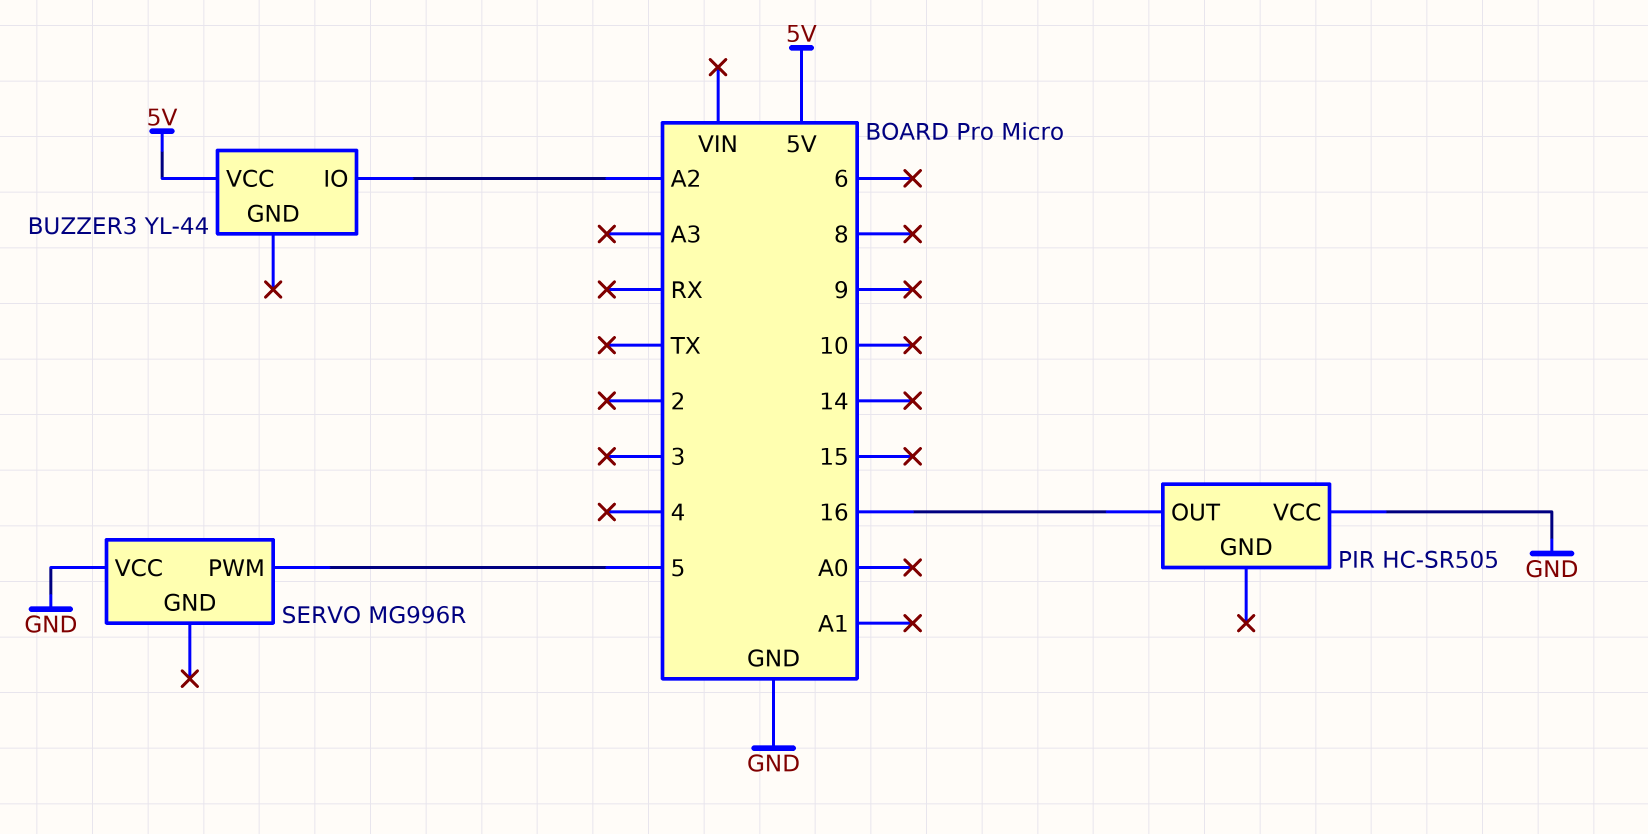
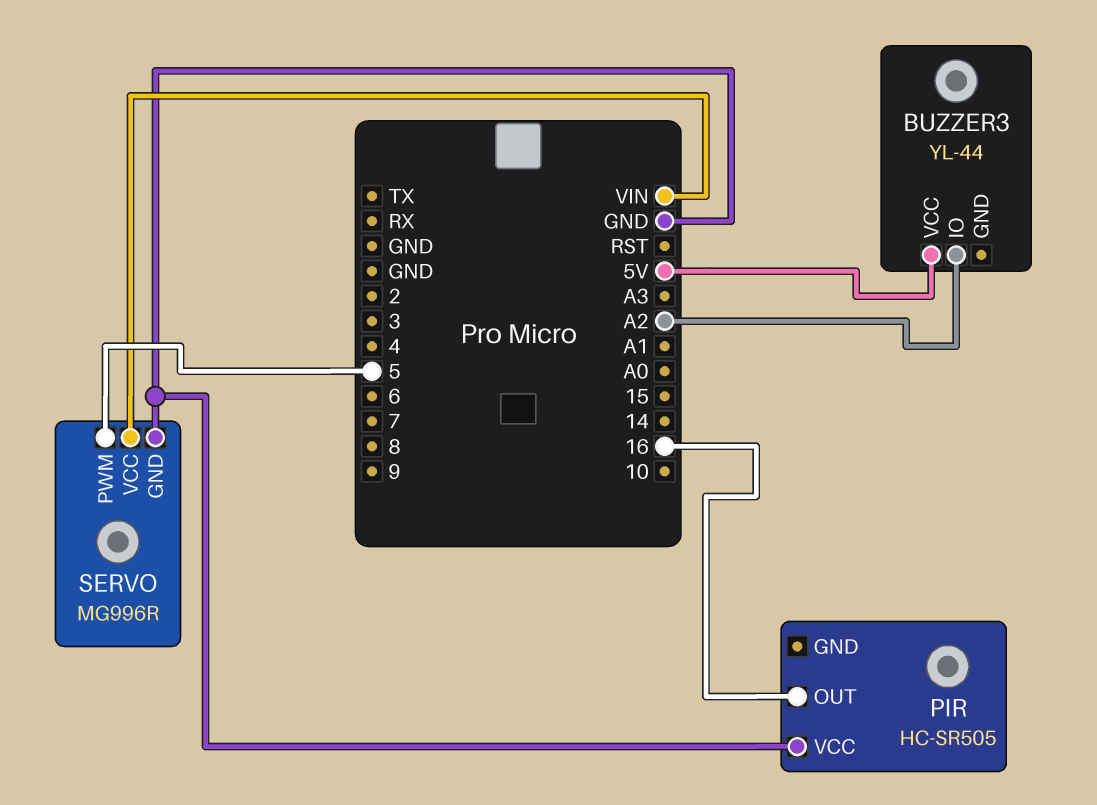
SERVO pin GND: none -> GND
SERVO pin VCC: GND -> VIN

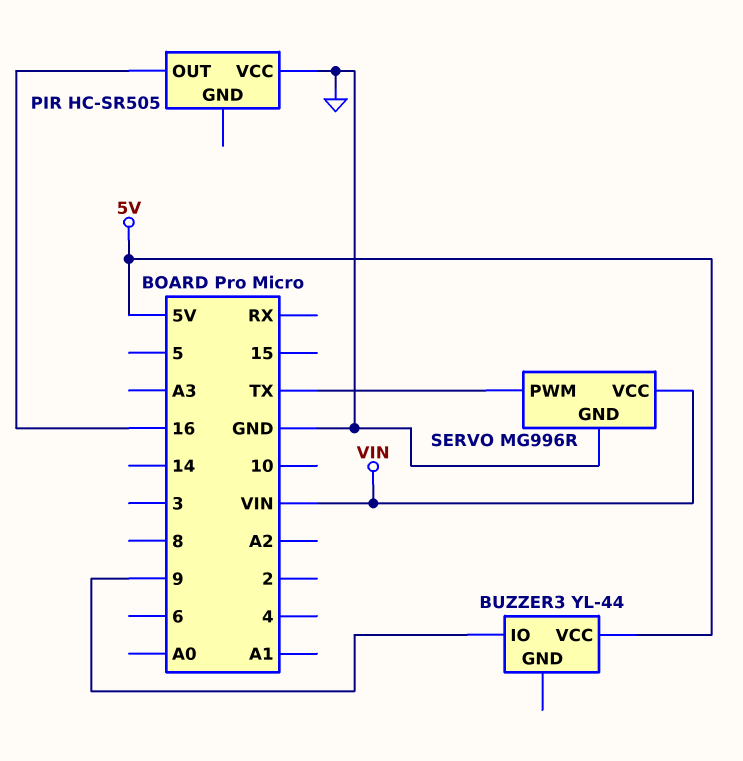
BUZZER3 pin IO: A2 -> 9
SERVO pin PWM: 5 -> TX

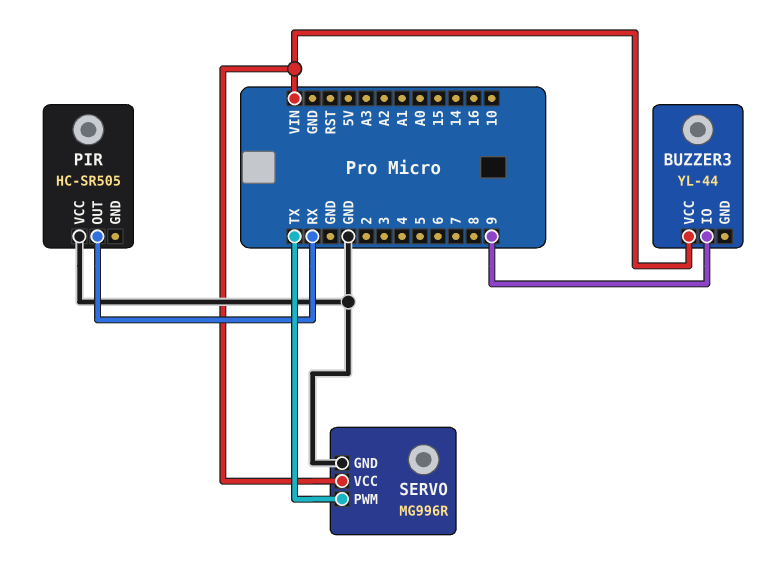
BUZZER3 pin VCC: 5V -> VIN
PIR pin OUT: 16 -> RX

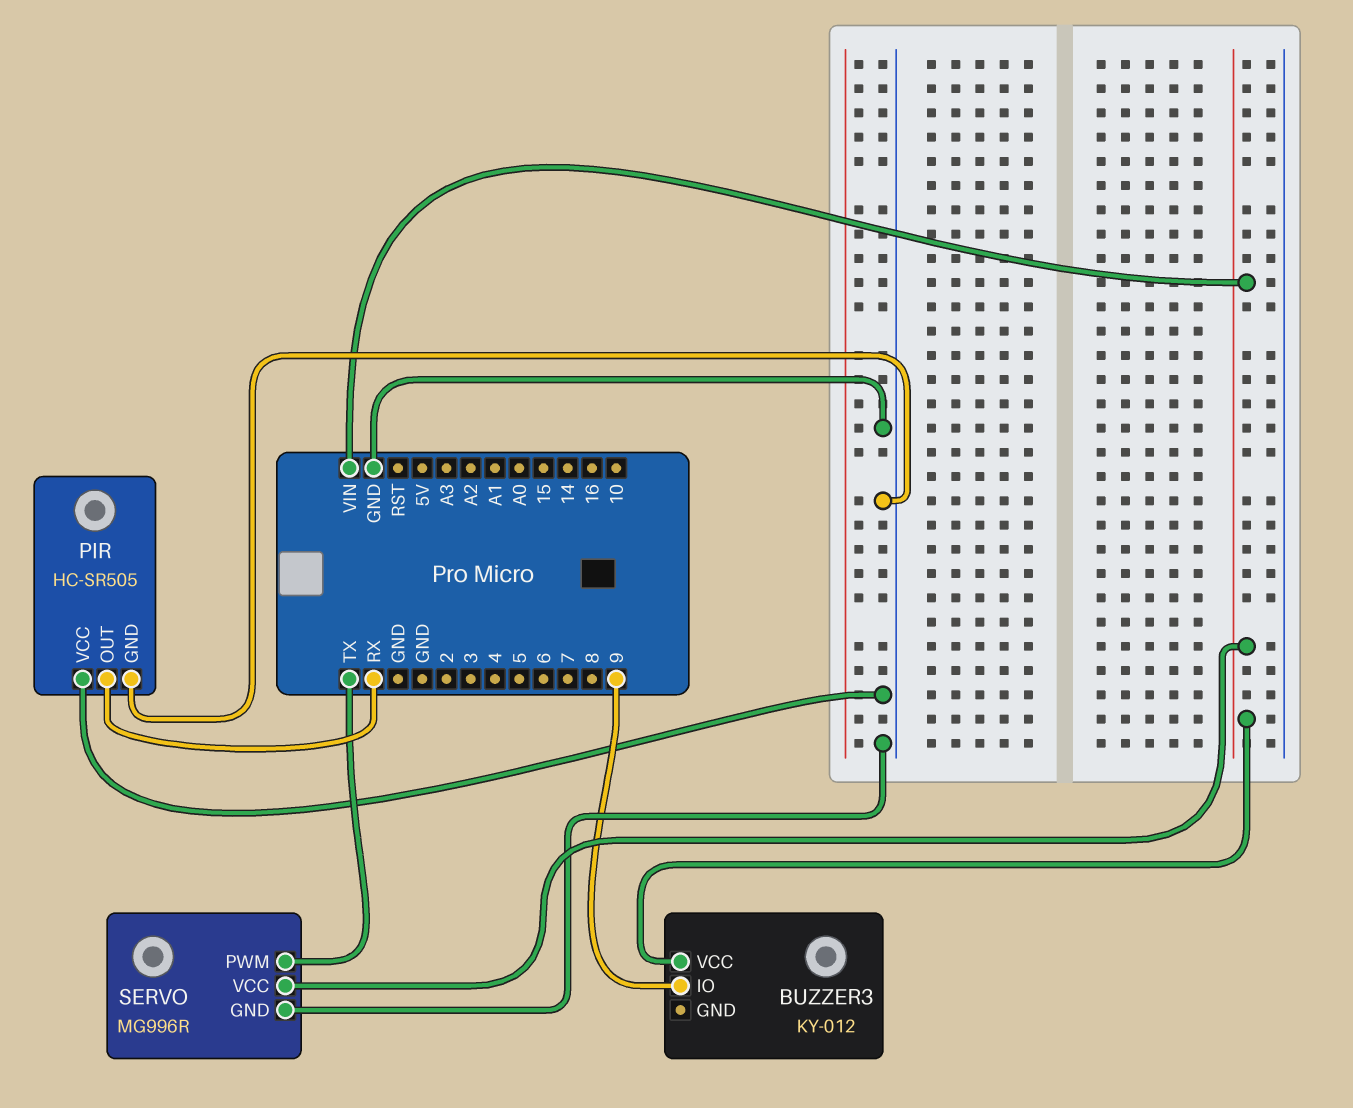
BUZZER3: YL-44 -> KY-012
PIR pin GND: none -> GND

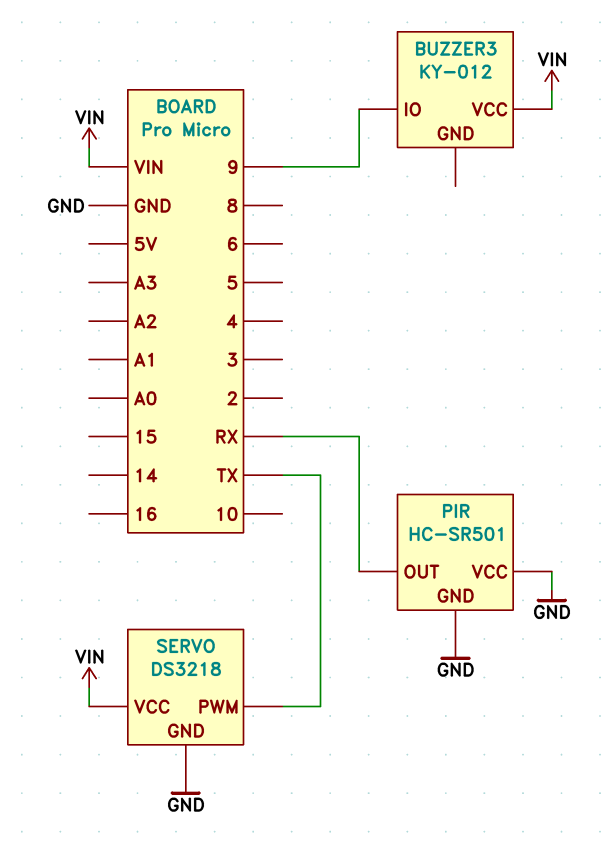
PIR: HC-SR505 -> HC-SR501
SERVO: MG996R -> DS3218

